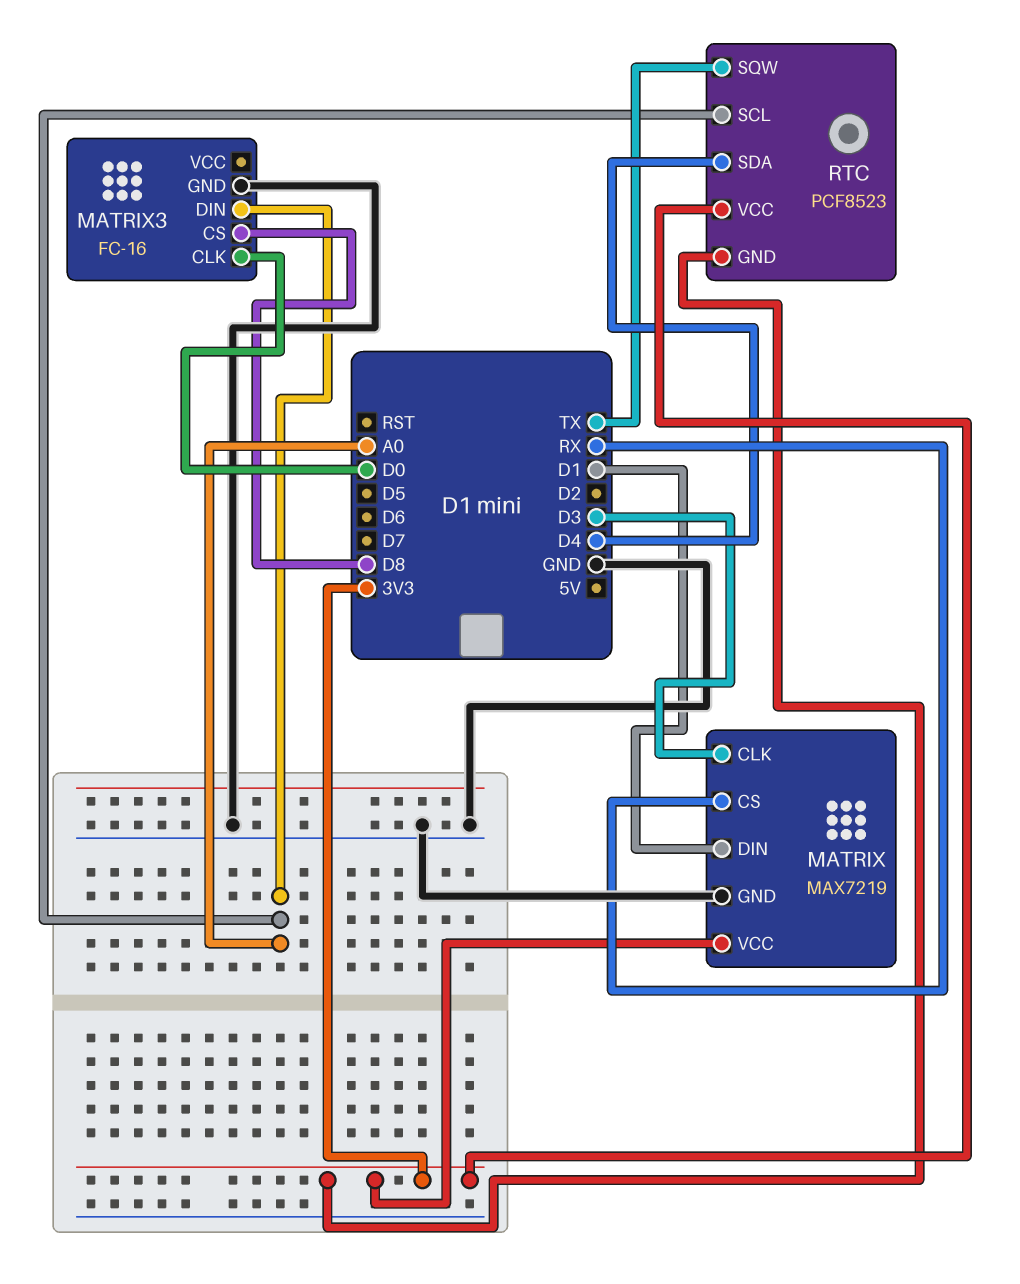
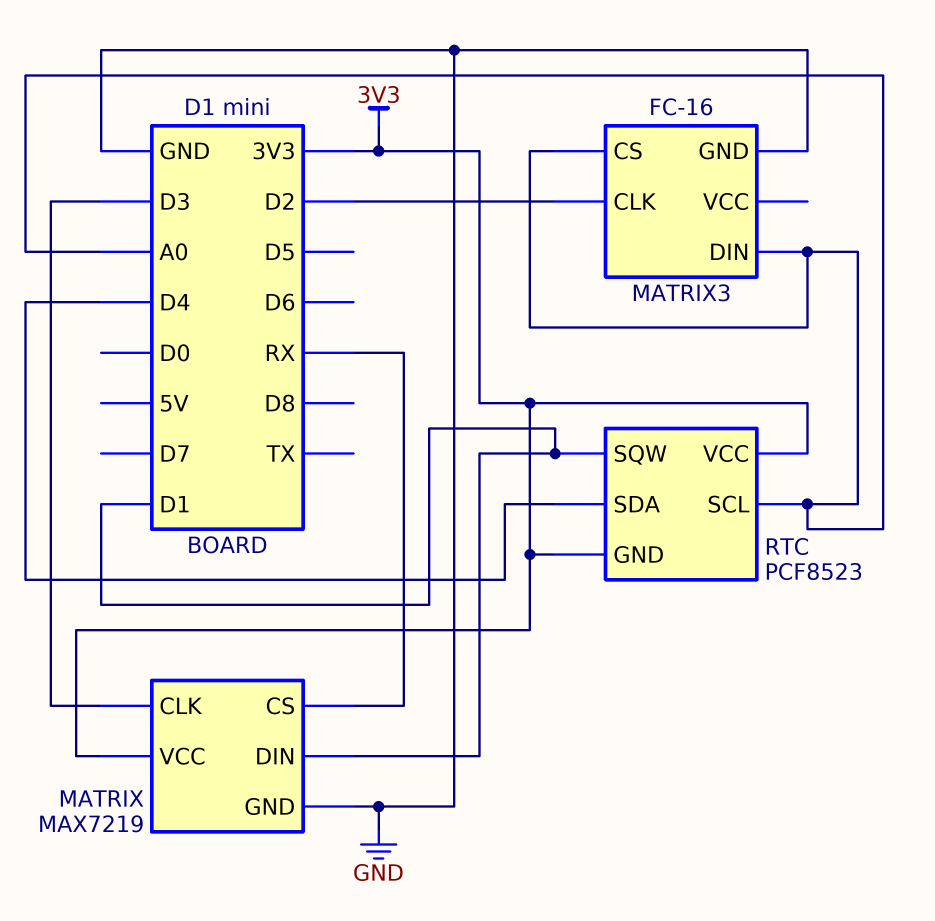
MATRIX3 pin CLK: D0 -> D2
MATRIX3 pin CS: D8 -> A0
RTC pin SQW: TX -> D1

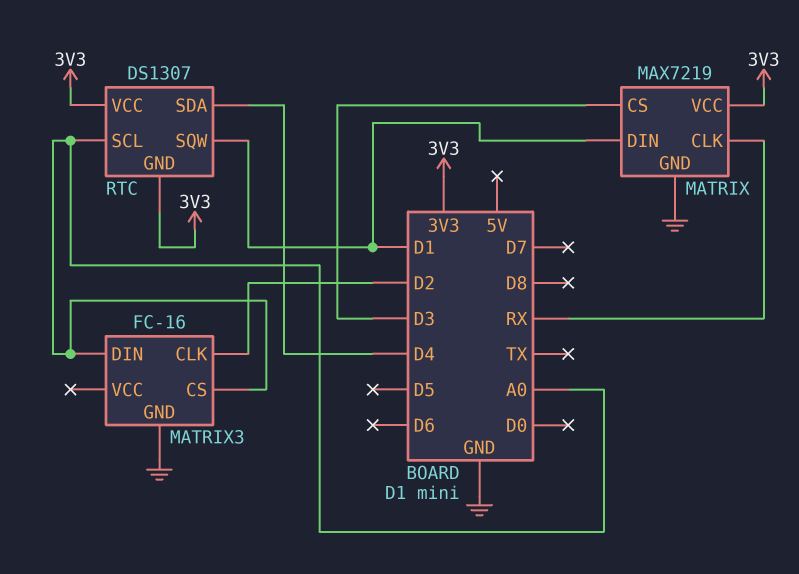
MATRIX pin CLK: D3 -> RX
MATRIX pin CS: RX -> D3
RTC: PCF8523 -> DS1307

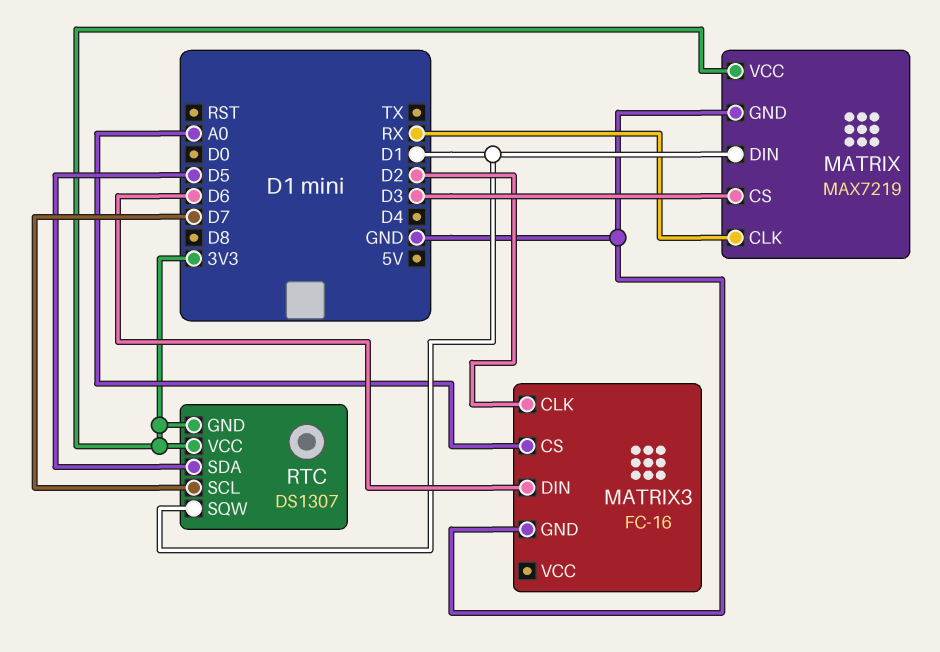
MATRIX3 pin DIN: A0 -> D6
RTC pin SCL: A0 -> D7
RTC pin SDA: D4 -> D5

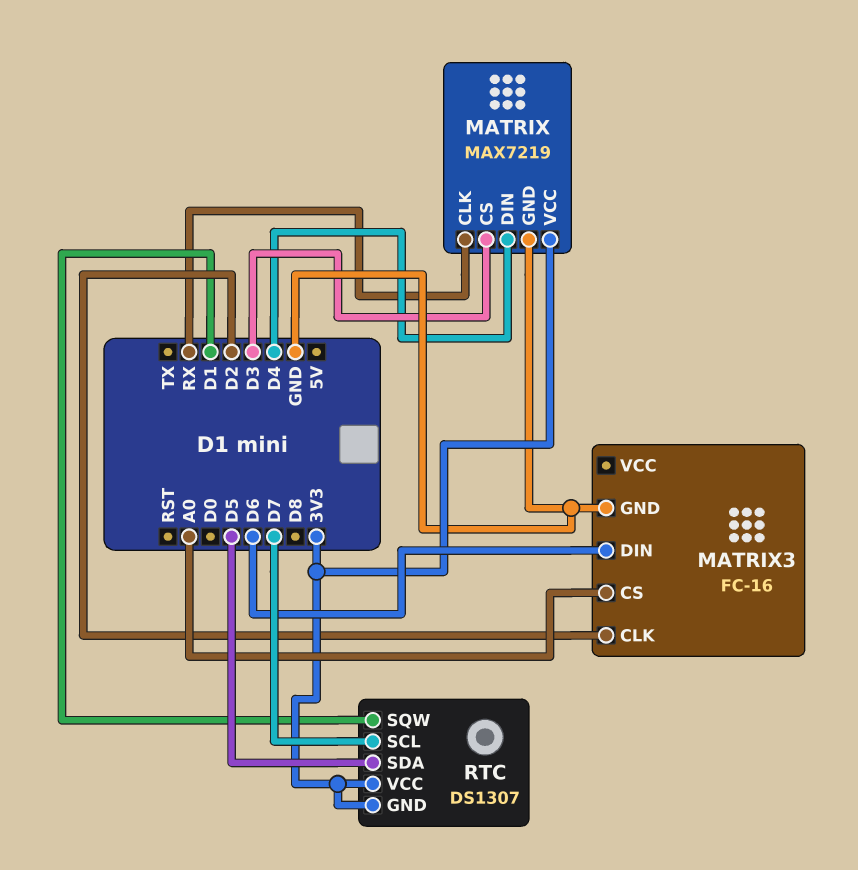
MATRIX pin DIN: D1 -> D4

